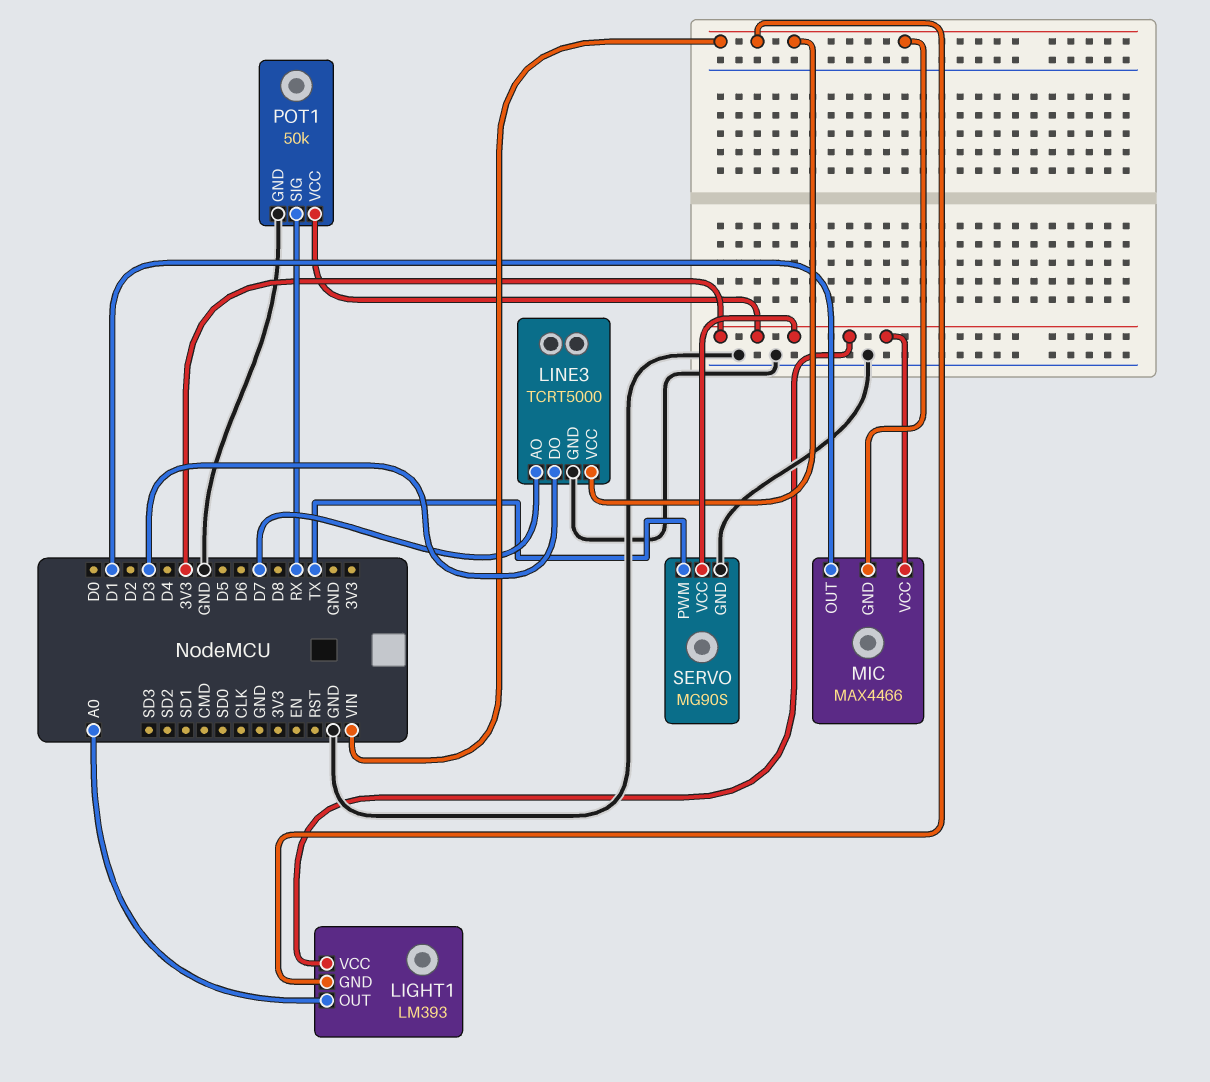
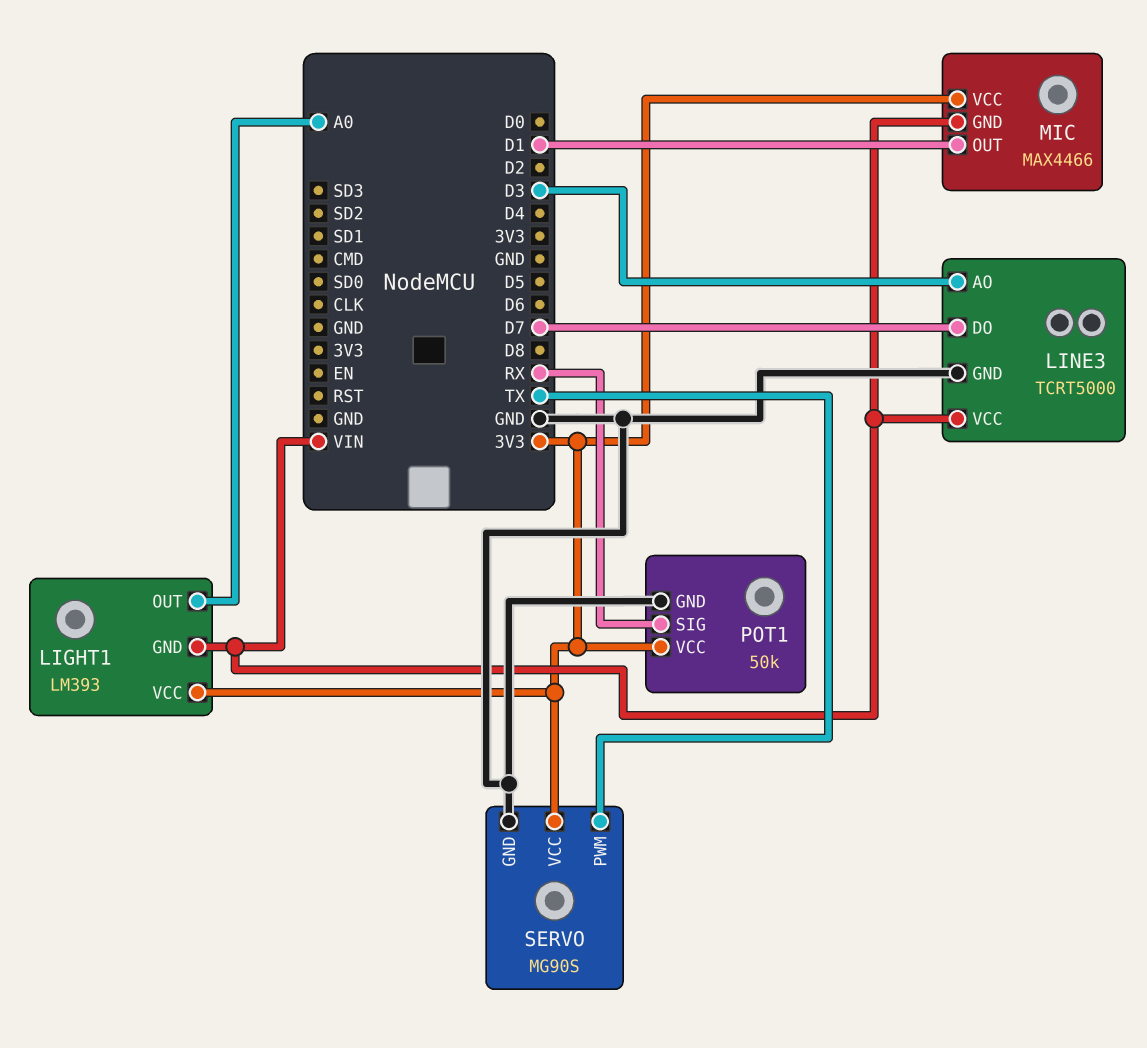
LINE3 pin AO: D7 -> D3
LINE3 pin DO: D3 -> D7

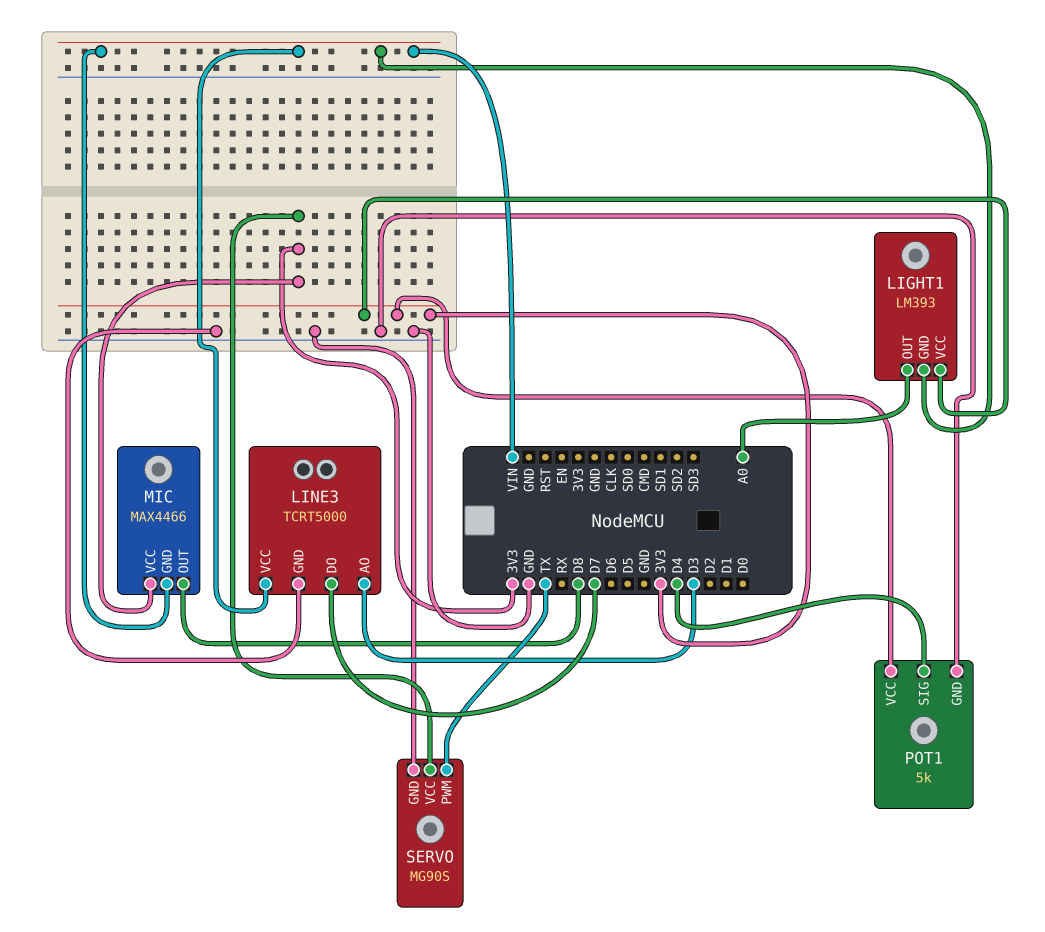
MIC pin OUT: D1 -> D8
POT1: 50k -> 5k
POT1 pin SIG: RX -> D4

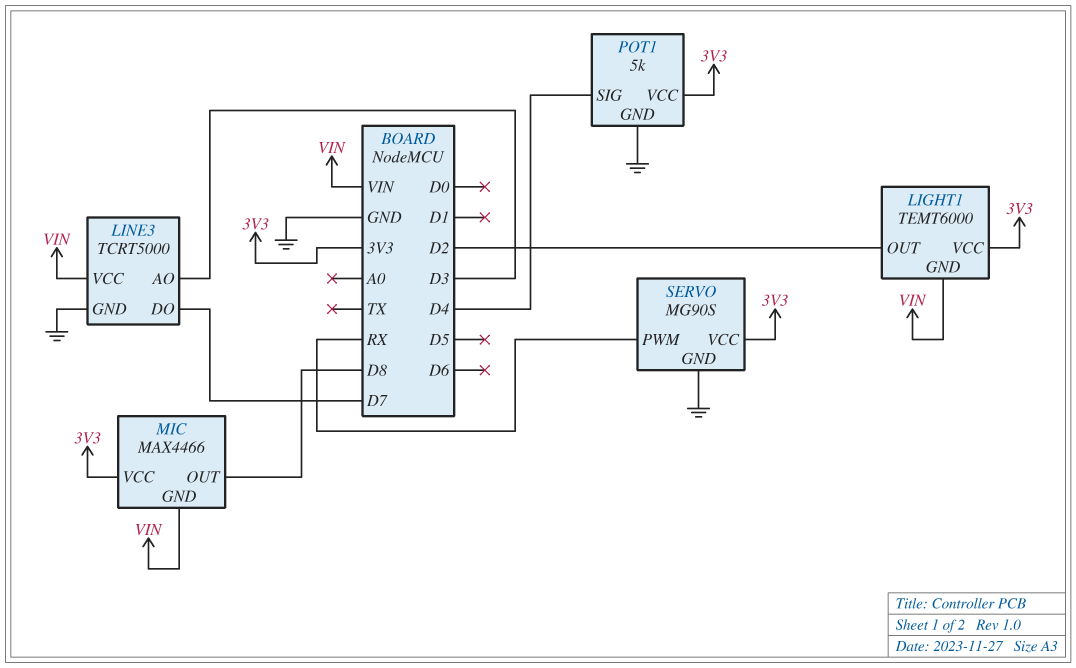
LIGHT1: LM393 -> TEMT6000
LIGHT1 pin OUT: A0 -> D2
SERVO pin PWM: TX -> RX

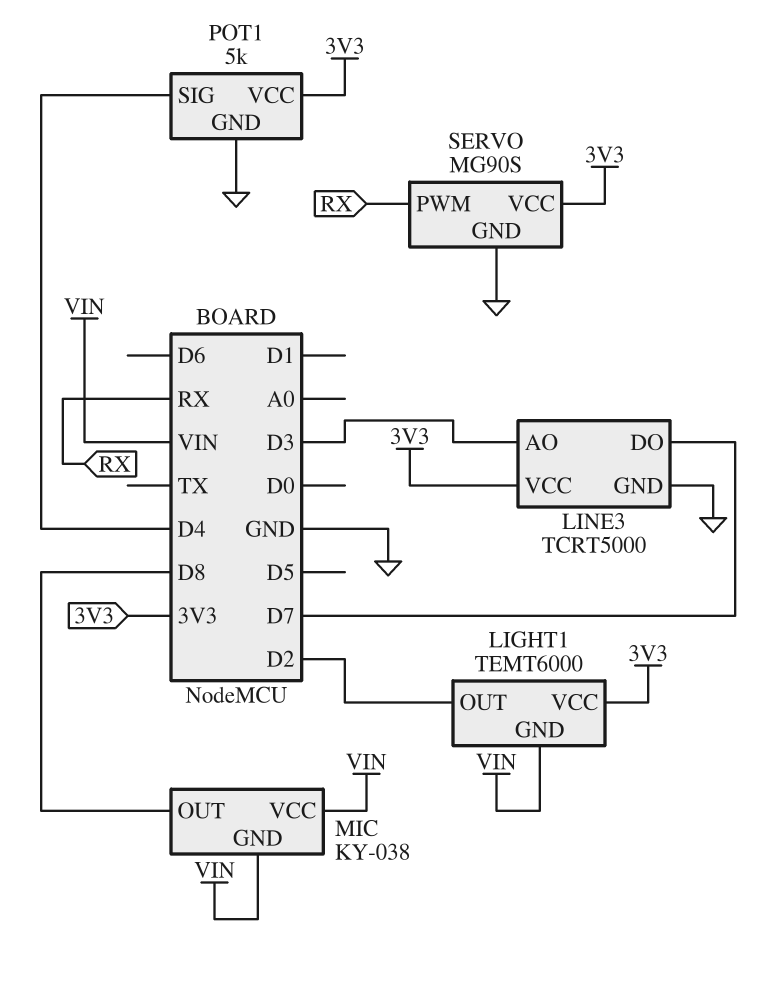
LINE3 pin VCC: VIN -> 3V3
MIC: MAX4466 -> KY-038
MIC pin VCC: 3V3 -> VIN

